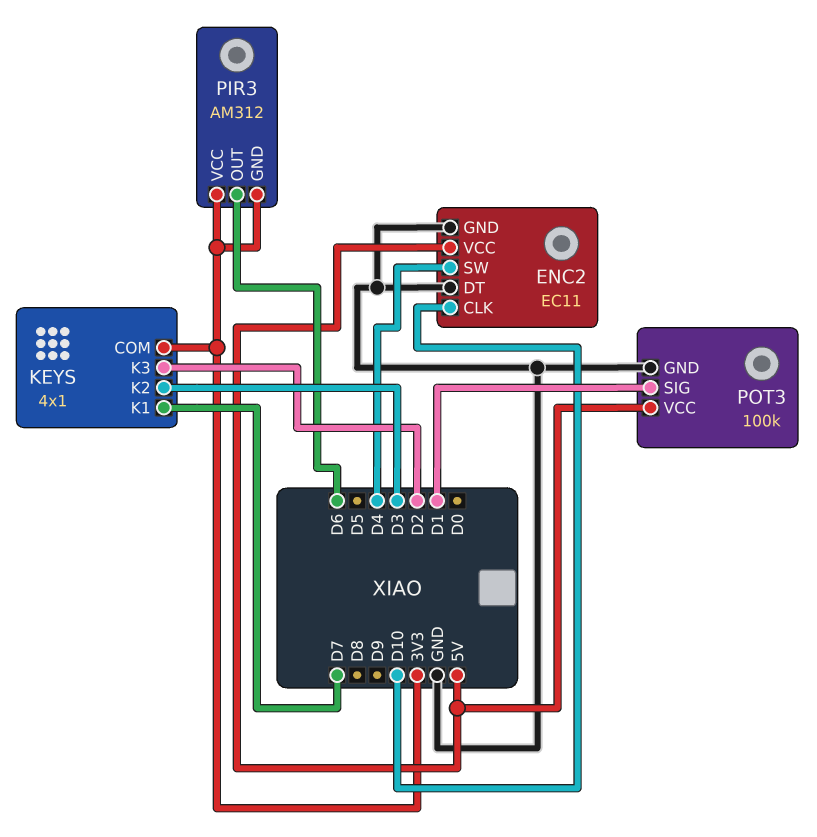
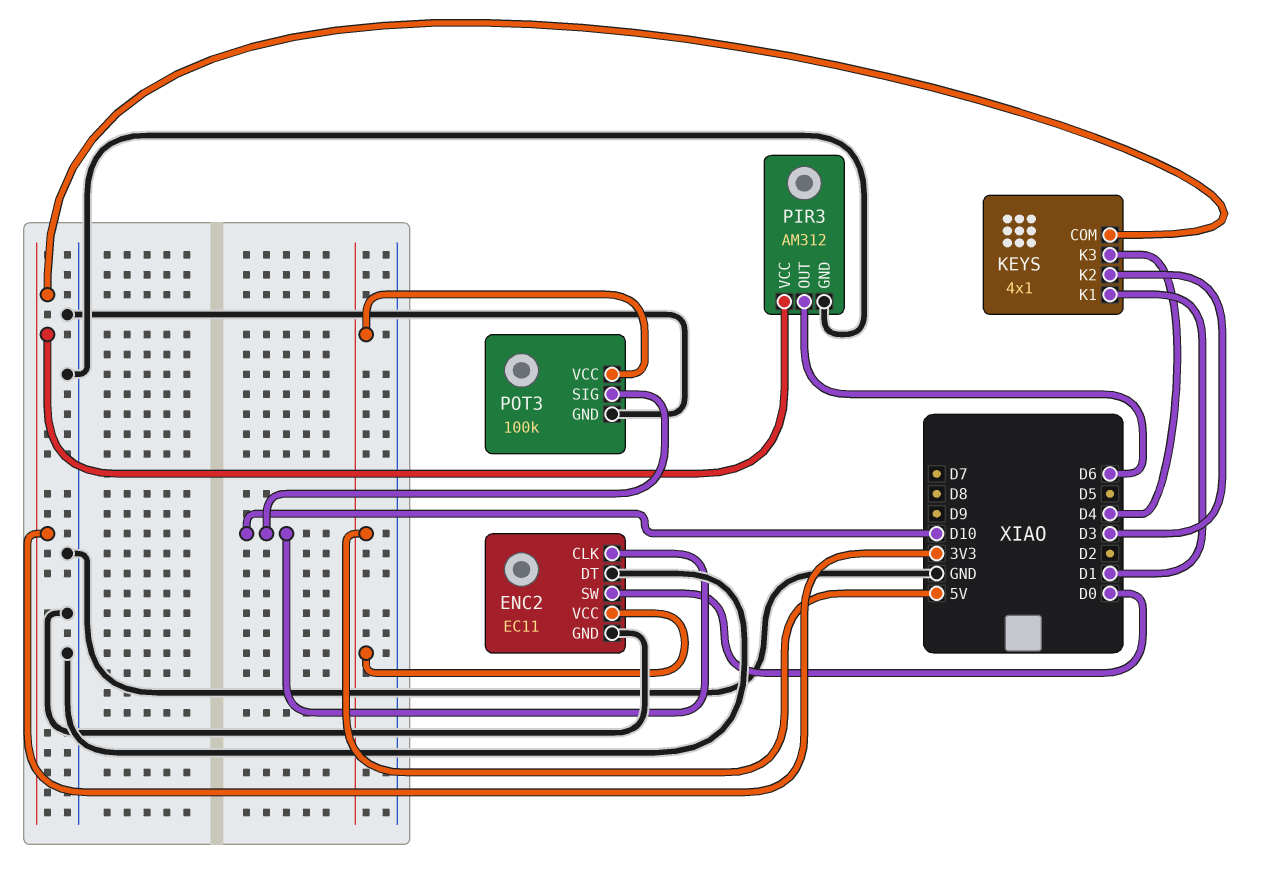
ENC2 pin SW: D4 -> D0
KEYS pin K1: D7 -> D1
KEYS pin K3: D2 -> D4
PIR3 pin GND: 3V3 -> GND
POT3 pin SIG: D1 -> D10

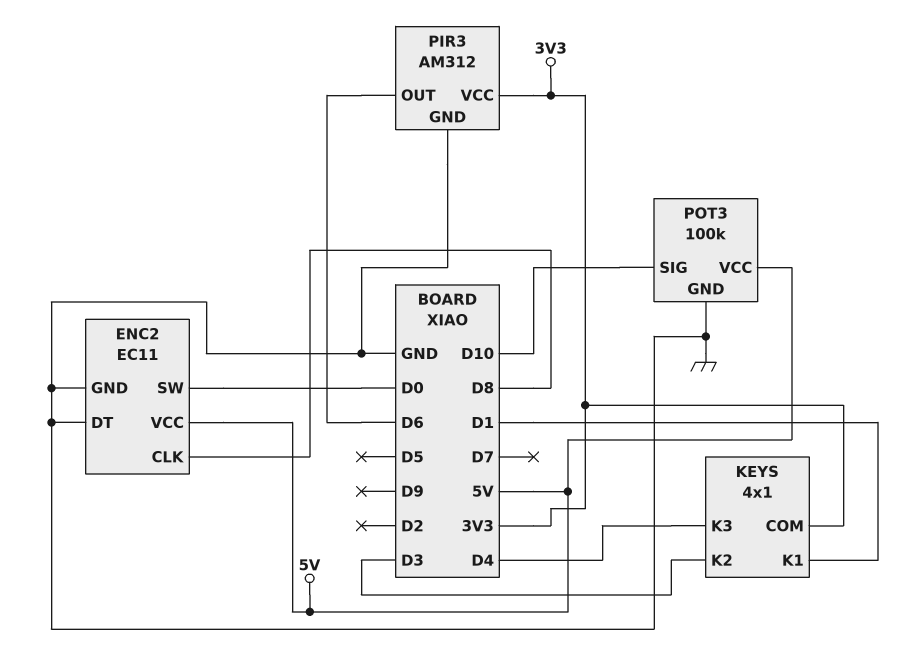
ENC2 pin CLK: D10 -> D8

